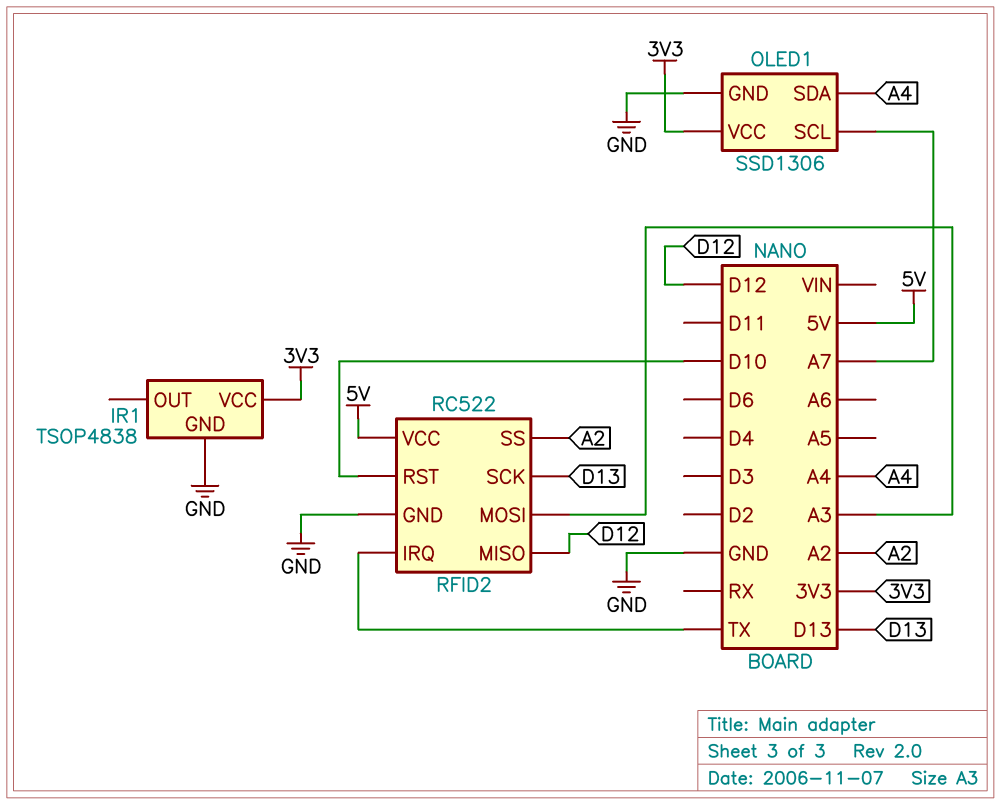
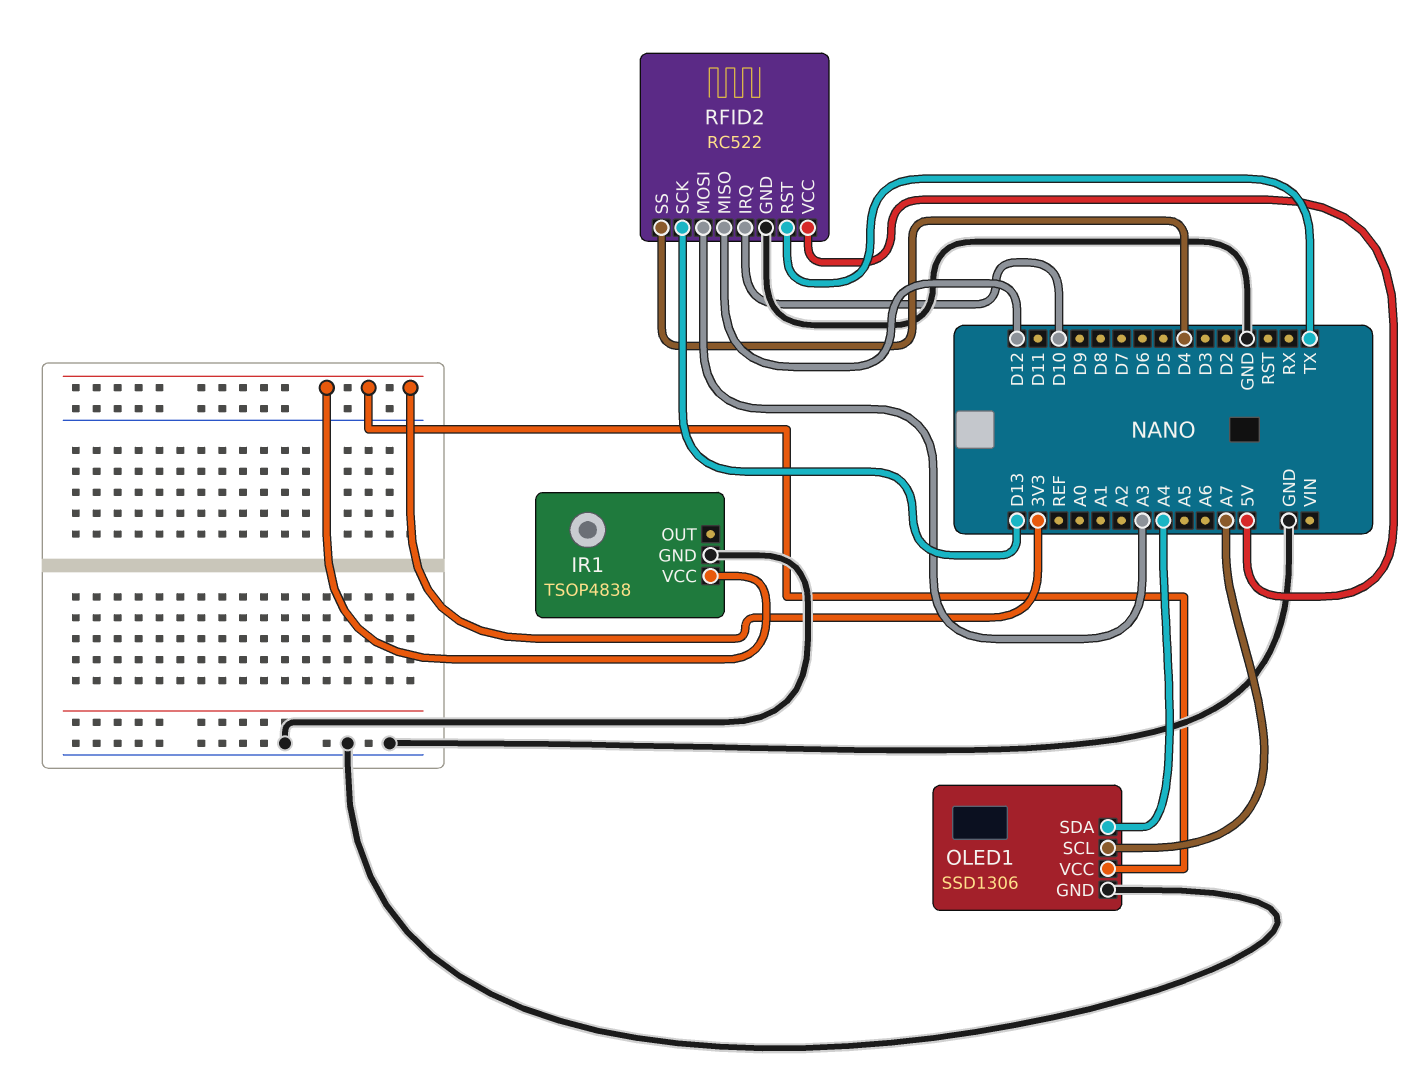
RFID2 pin IRQ: TX -> D10
RFID2 pin RST: D10 -> TX
RFID2 pin SS: A2 -> D4

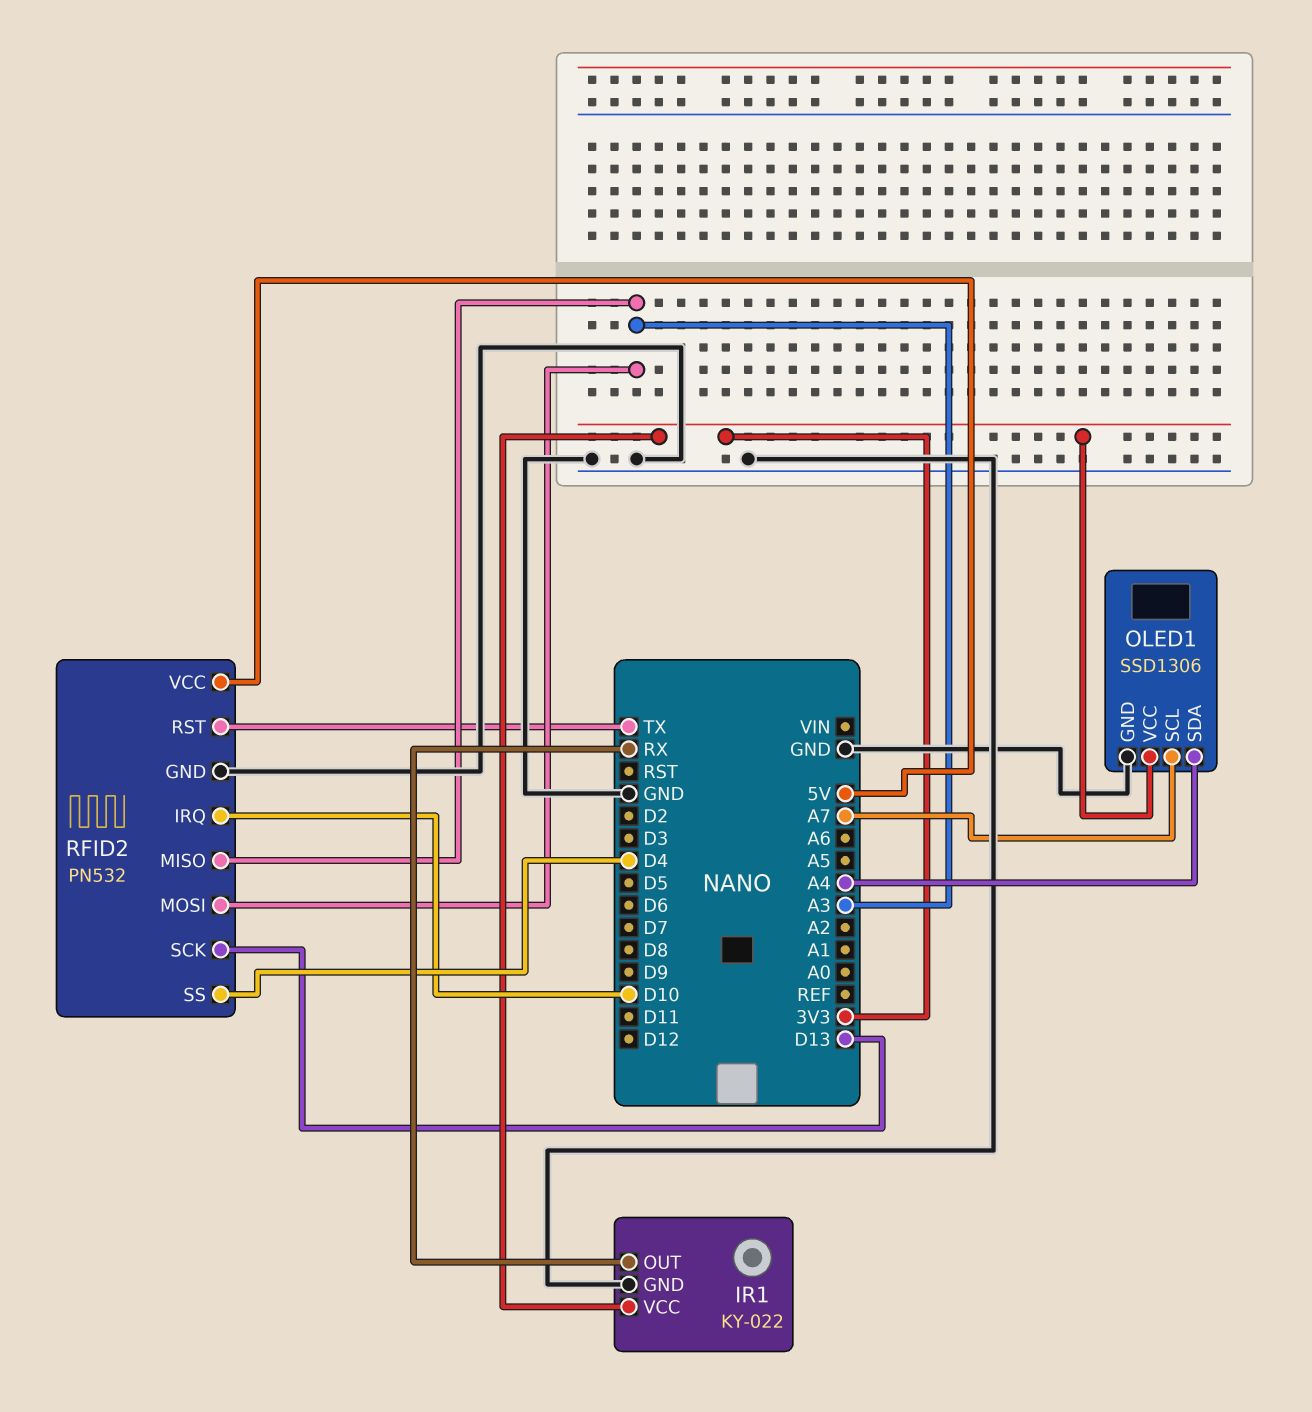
IR1: TSOP4838 -> KY-022
IR1 pin OUT: none -> RX
RFID2: RC522 -> PN532
RFID2 pin MISO: D12 -> A3

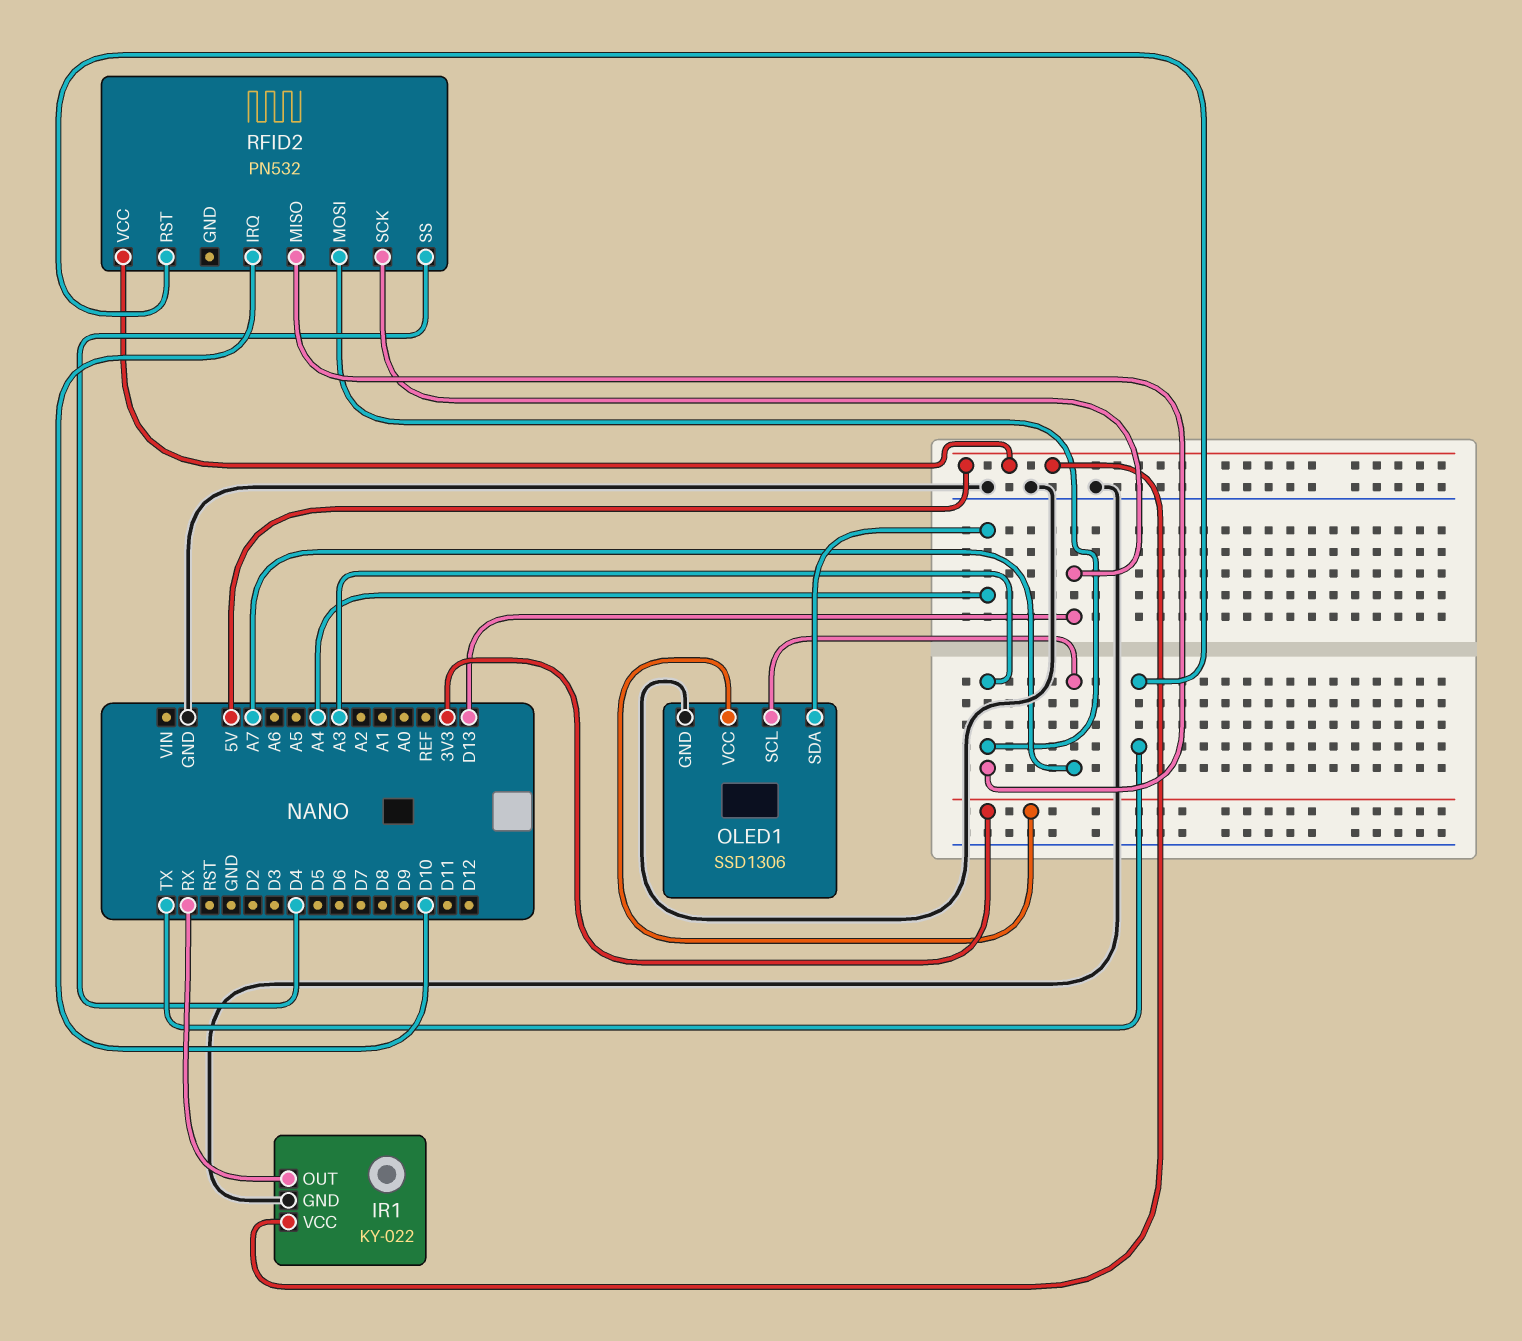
IR1 pin VCC: 3V3 -> 5V
RFID2 pin GND: GND -> none

